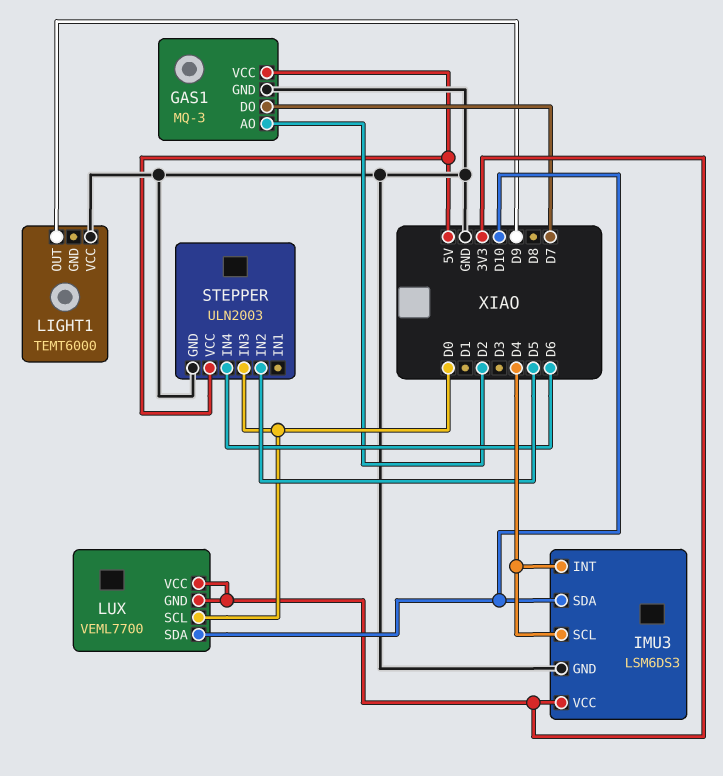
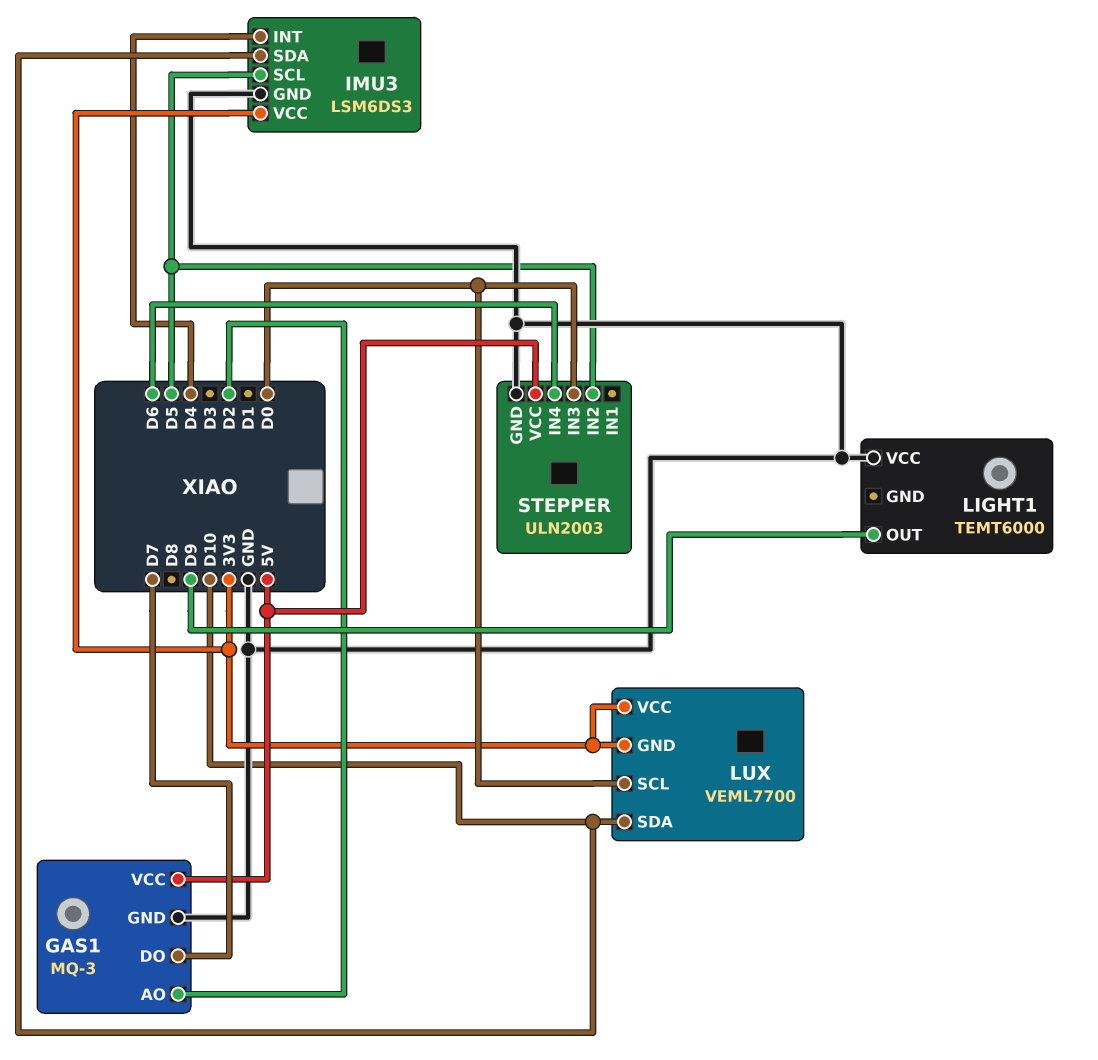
IMU3 pin SCL: D4 -> D5

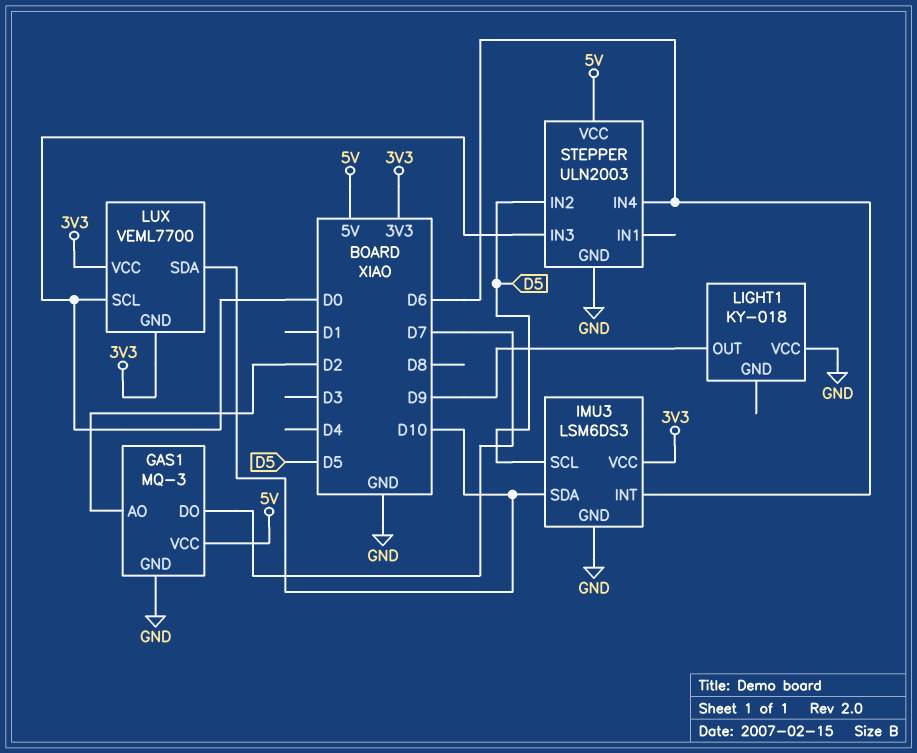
IMU3 pin INT: D4 -> D6
LIGHT1: TEMT6000 -> KY-018

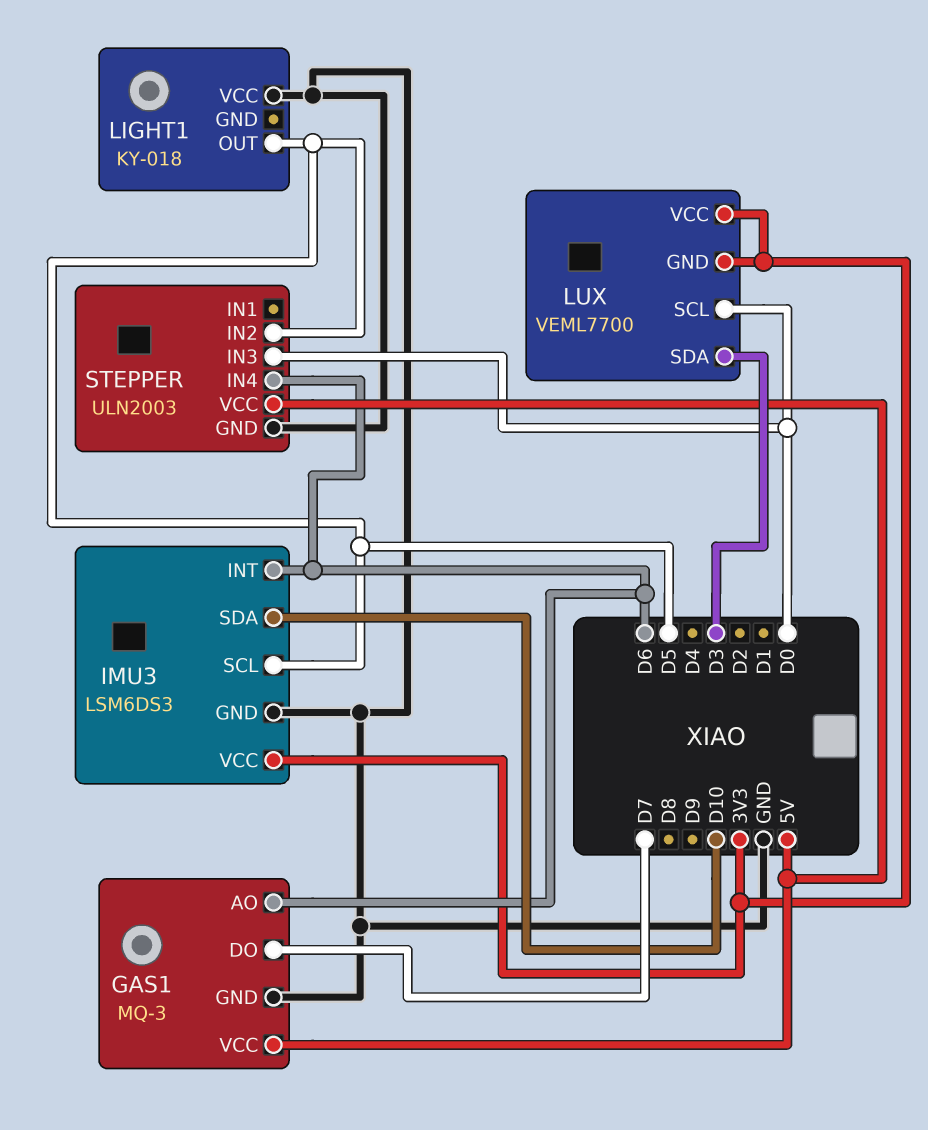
GAS1 pin AO: D2 -> D6
LIGHT1 pin OUT: D9 -> D5
LUX pin SDA: D10 -> D3

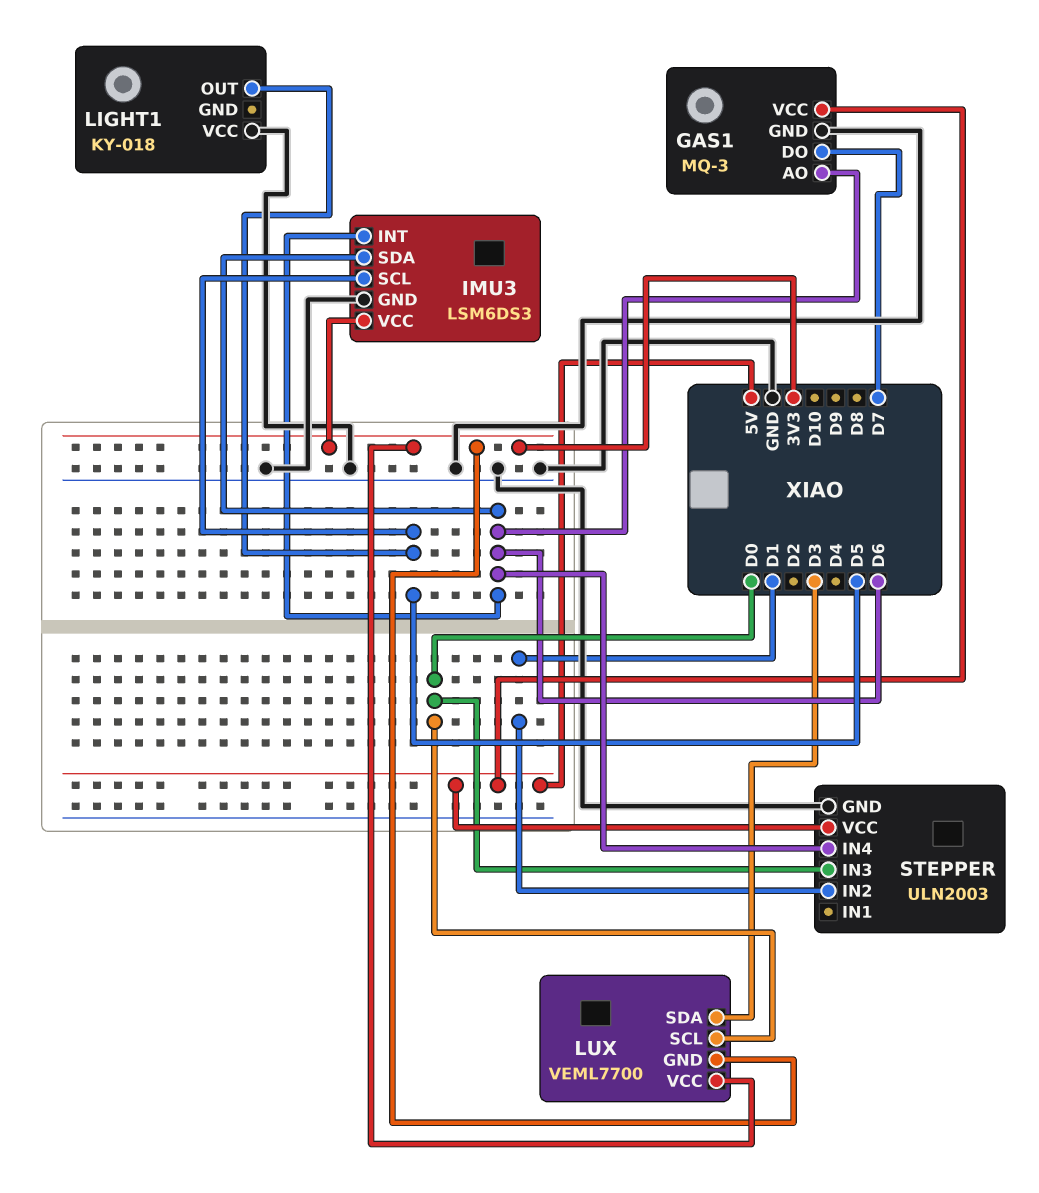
IMU3 pin SDA: D10 -> D6
STEPPER pin IN2: D5 -> D1

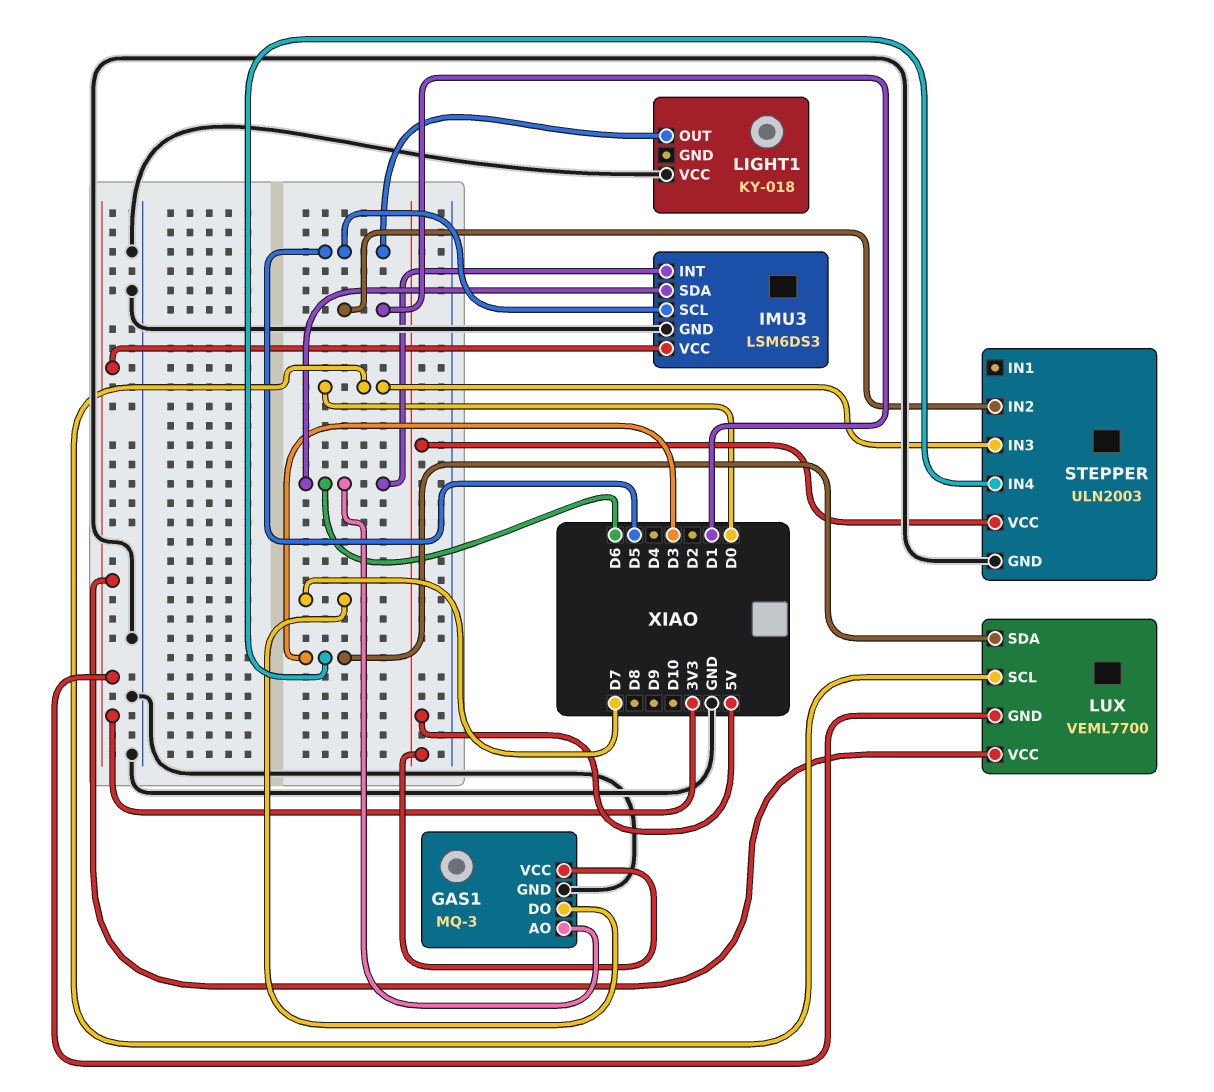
STEPPER pin IN4: D6 -> D3

